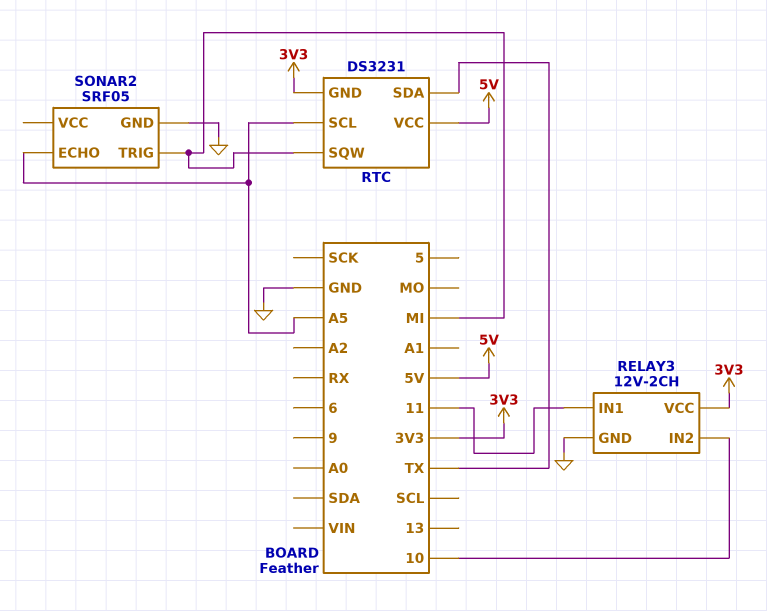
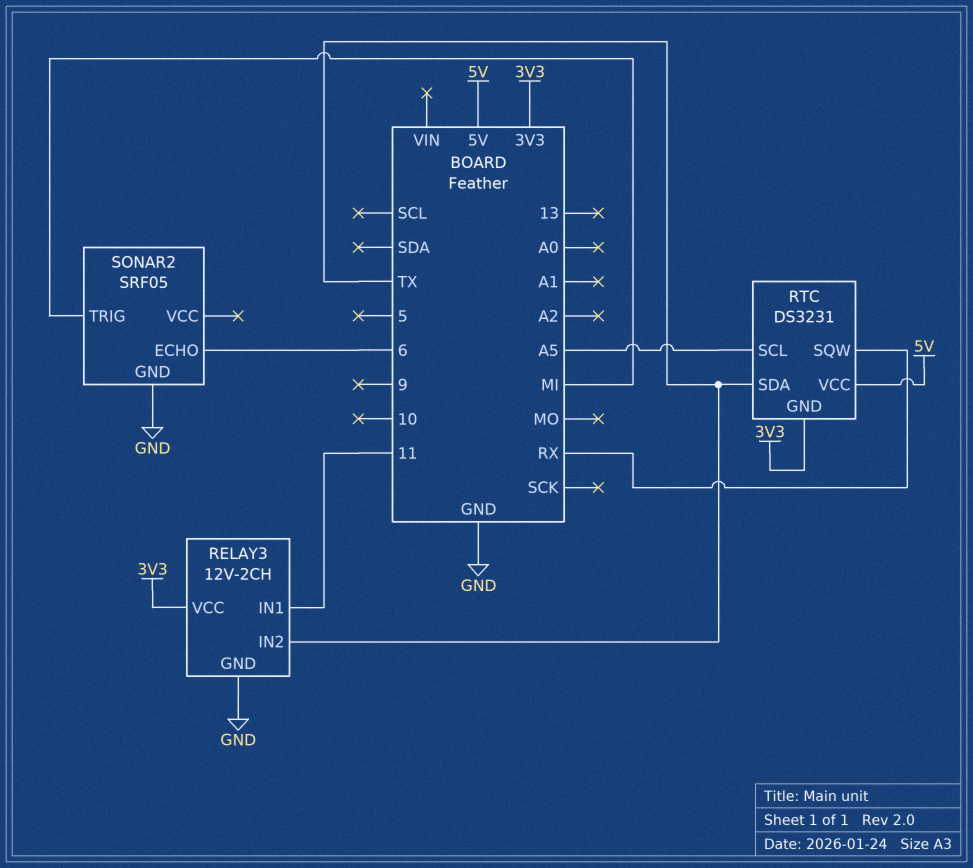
RELAY3 pin IN2: 10 -> TX
RTC pin SQW: MI -> RX
SONAR2 pin ECHO: A5 -> 6

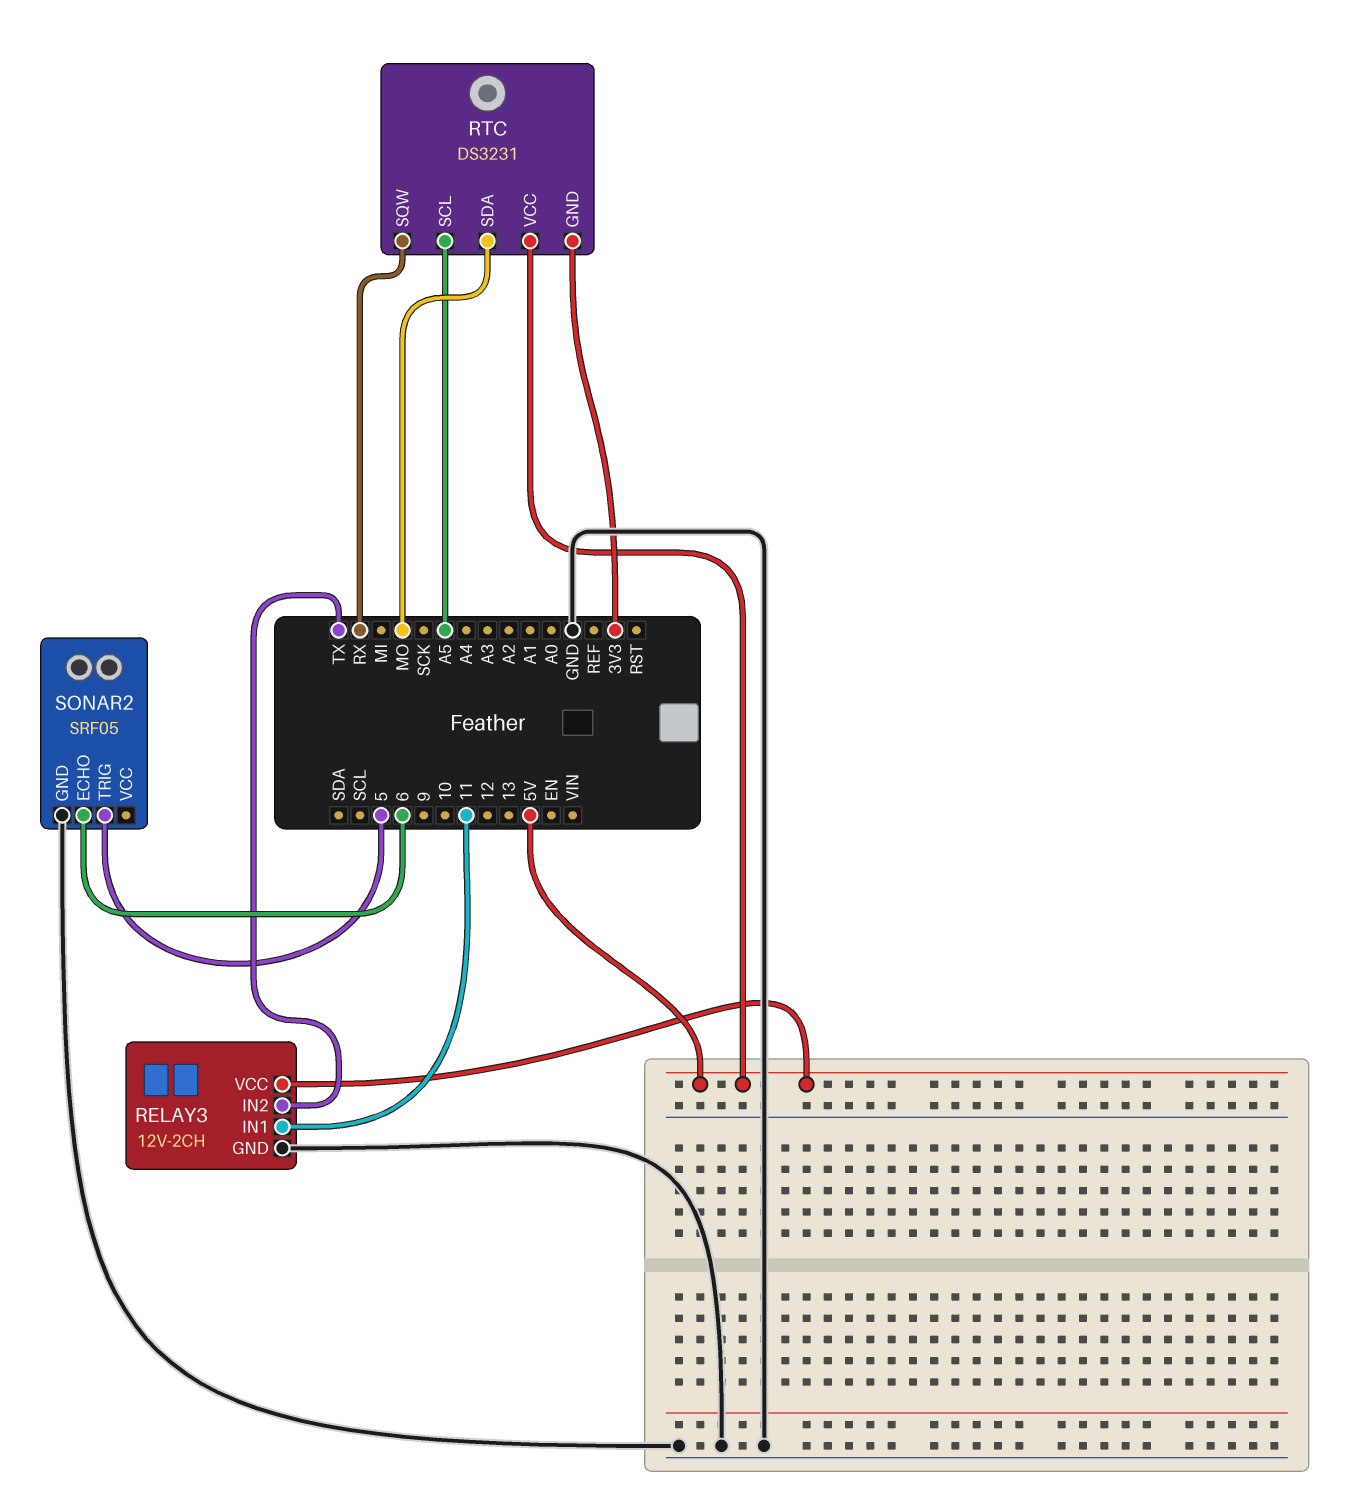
RELAY3 pin VCC: 3V3 -> 5V
RTC pin SDA: TX -> MO
SONAR2 pin TRIG: MI -> 5

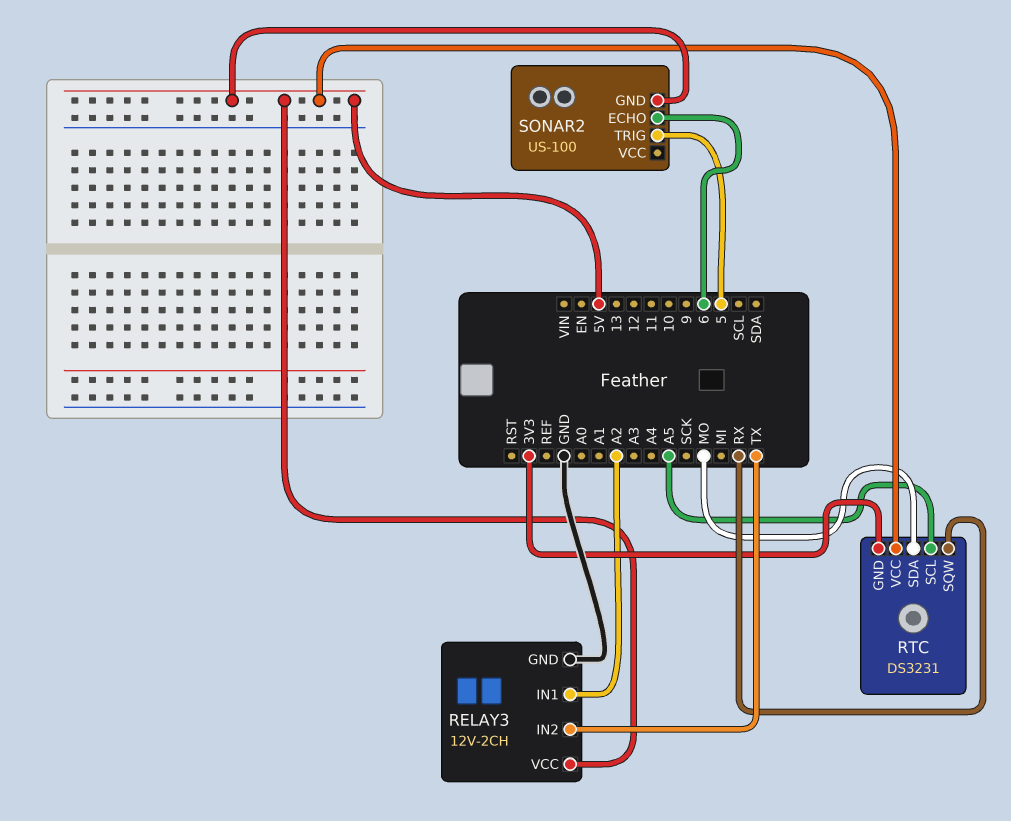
RELAY3 pin IN1: 11 -> A2
SONAR2: SRF05 -> US-100
SONAR2 pin GND: GND -> 5V

